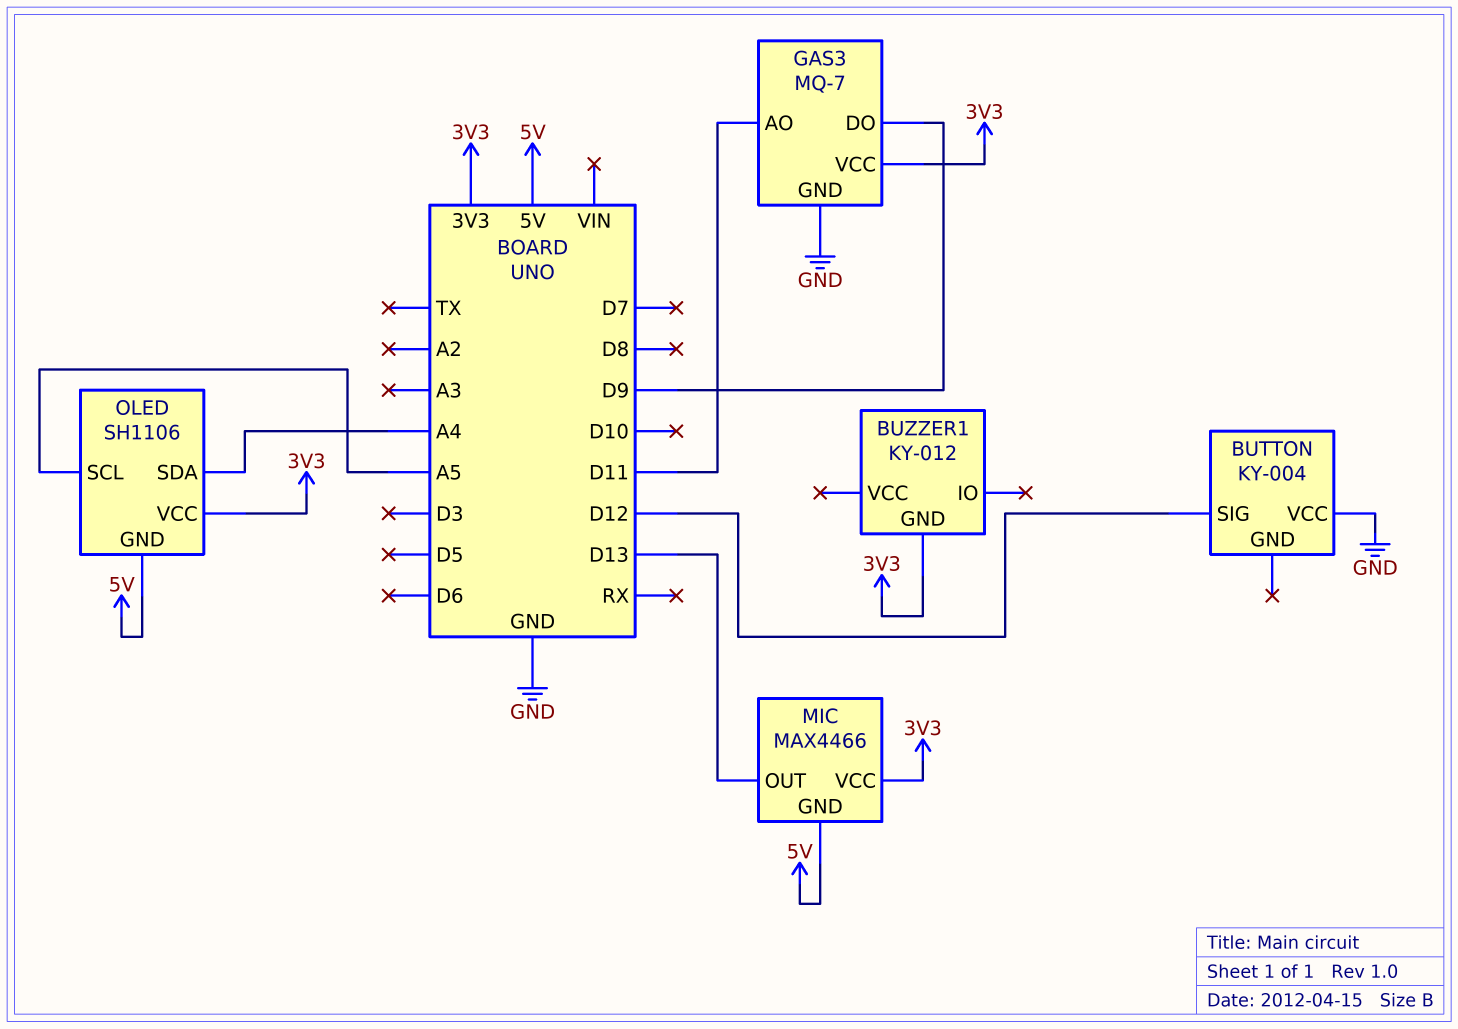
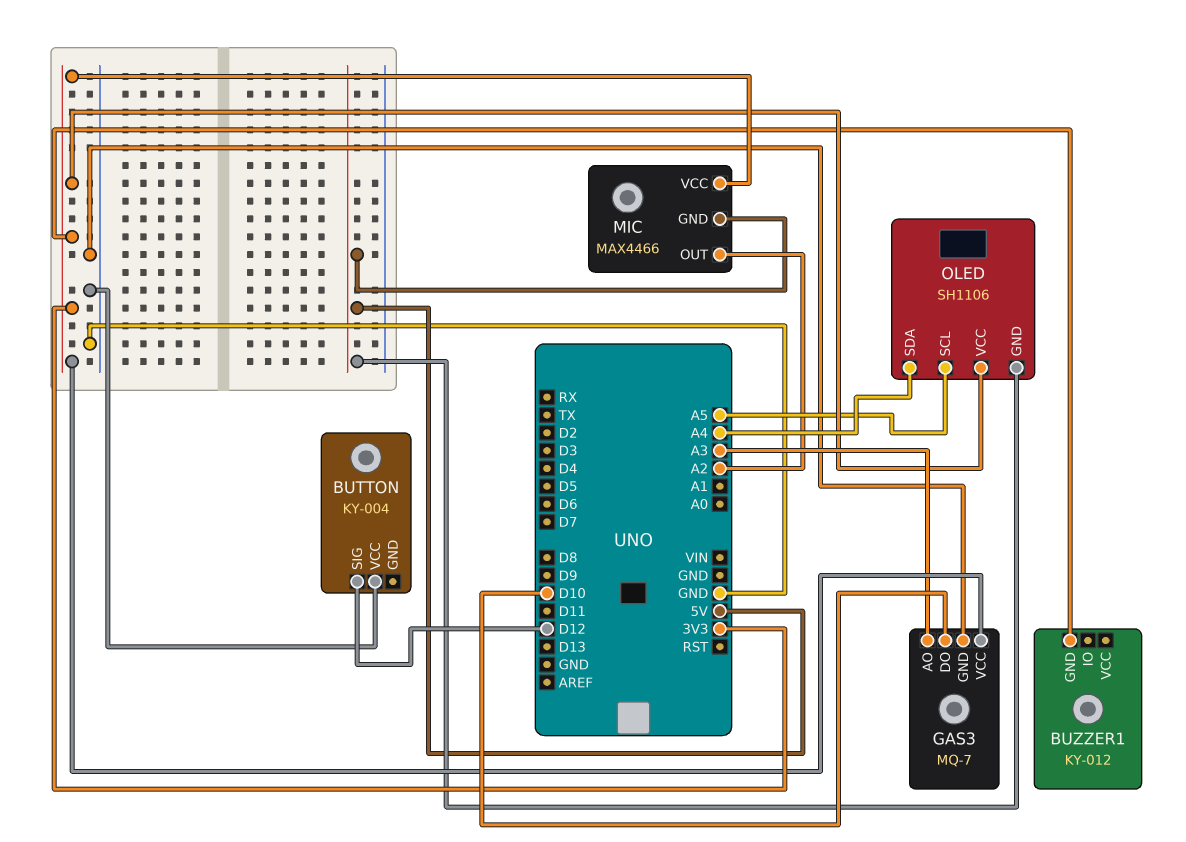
GAS3 pin AO: D11 -> A3
GAS3 pin DO: D9 -> D10
MIC pin OUT: D13 -> A2

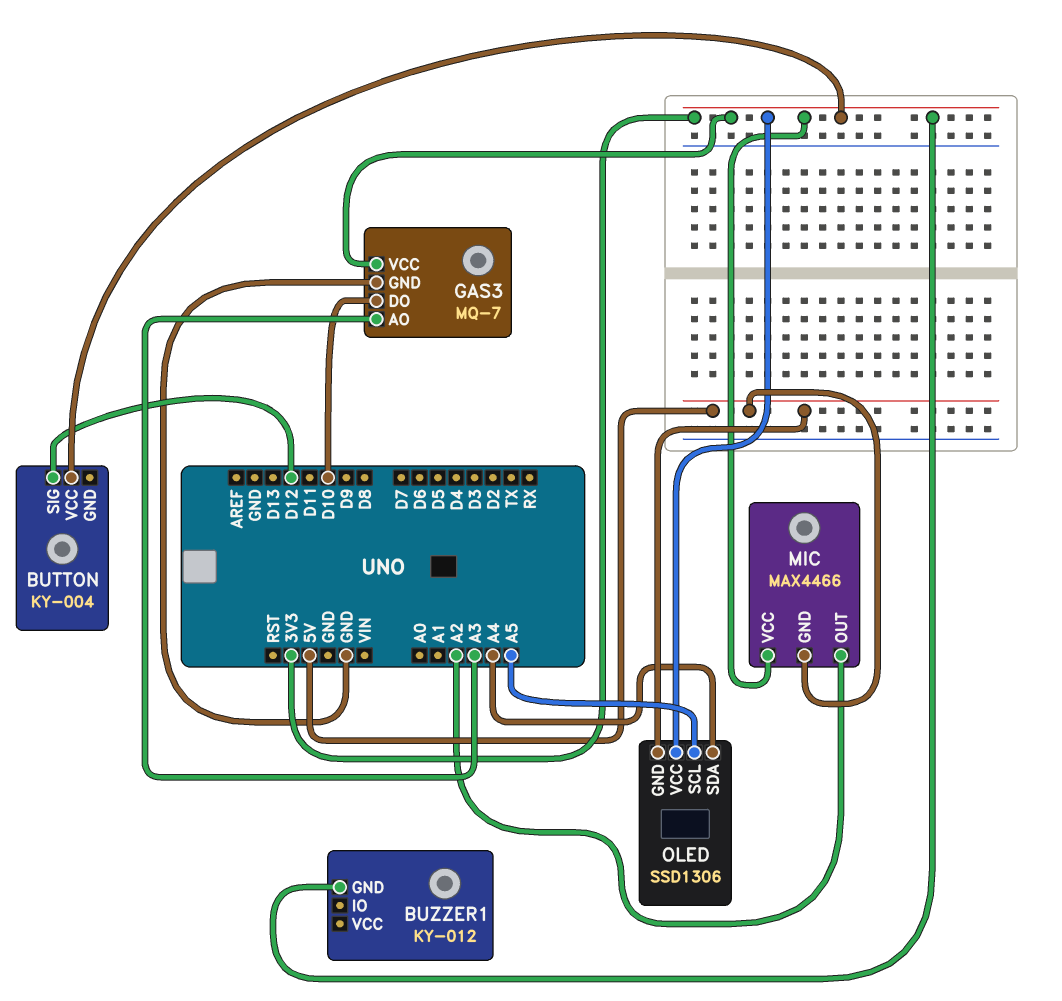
BUTTON pin VCC: GND -> 3V3
OLED: SH1106 -> SSD1306

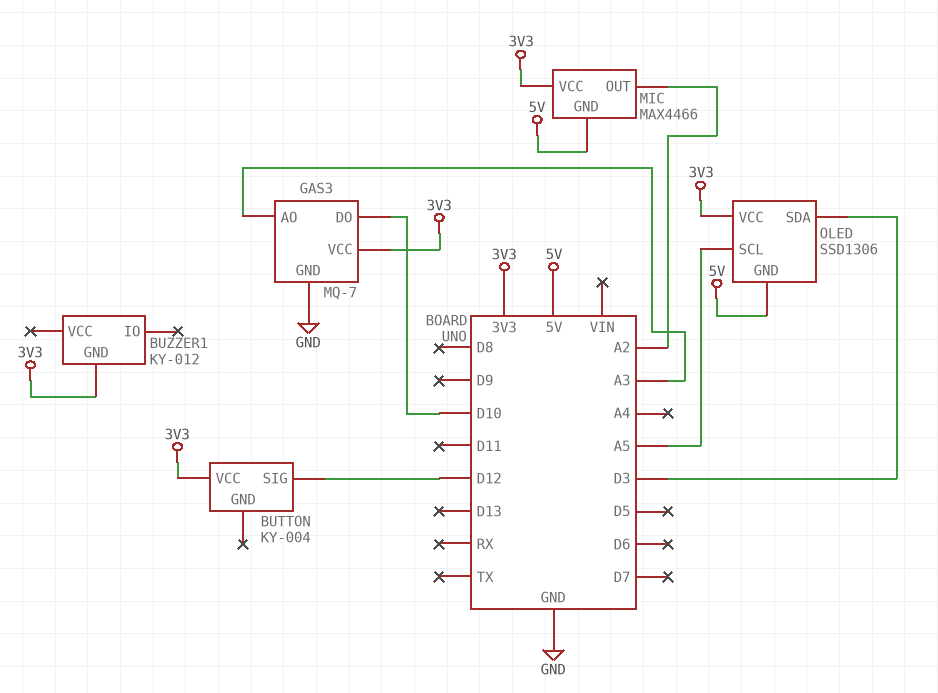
OLED pin SDA: A4 -> D3

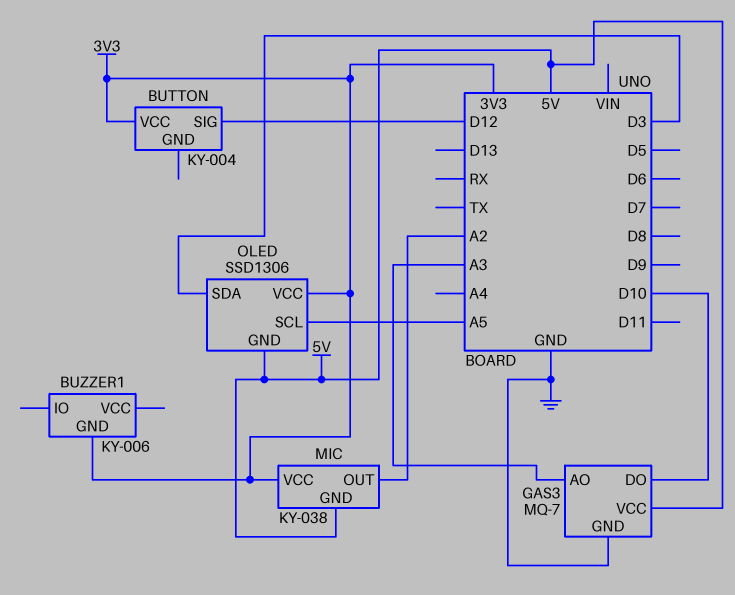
BUZZER1: KY-012 -> KY-006
GAS3 pin VCC: 3V3 -> 5V
MIC: MAX4466 -> KY-038

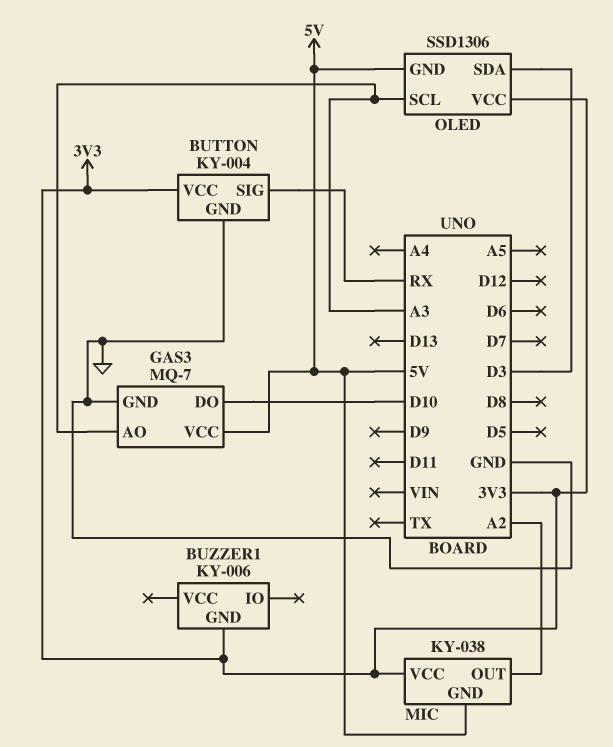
BUTTON pin GND: none -> GND
BUTTON pin SIG: D12 -> RX
OLED pin SCL: A5 -> A3

